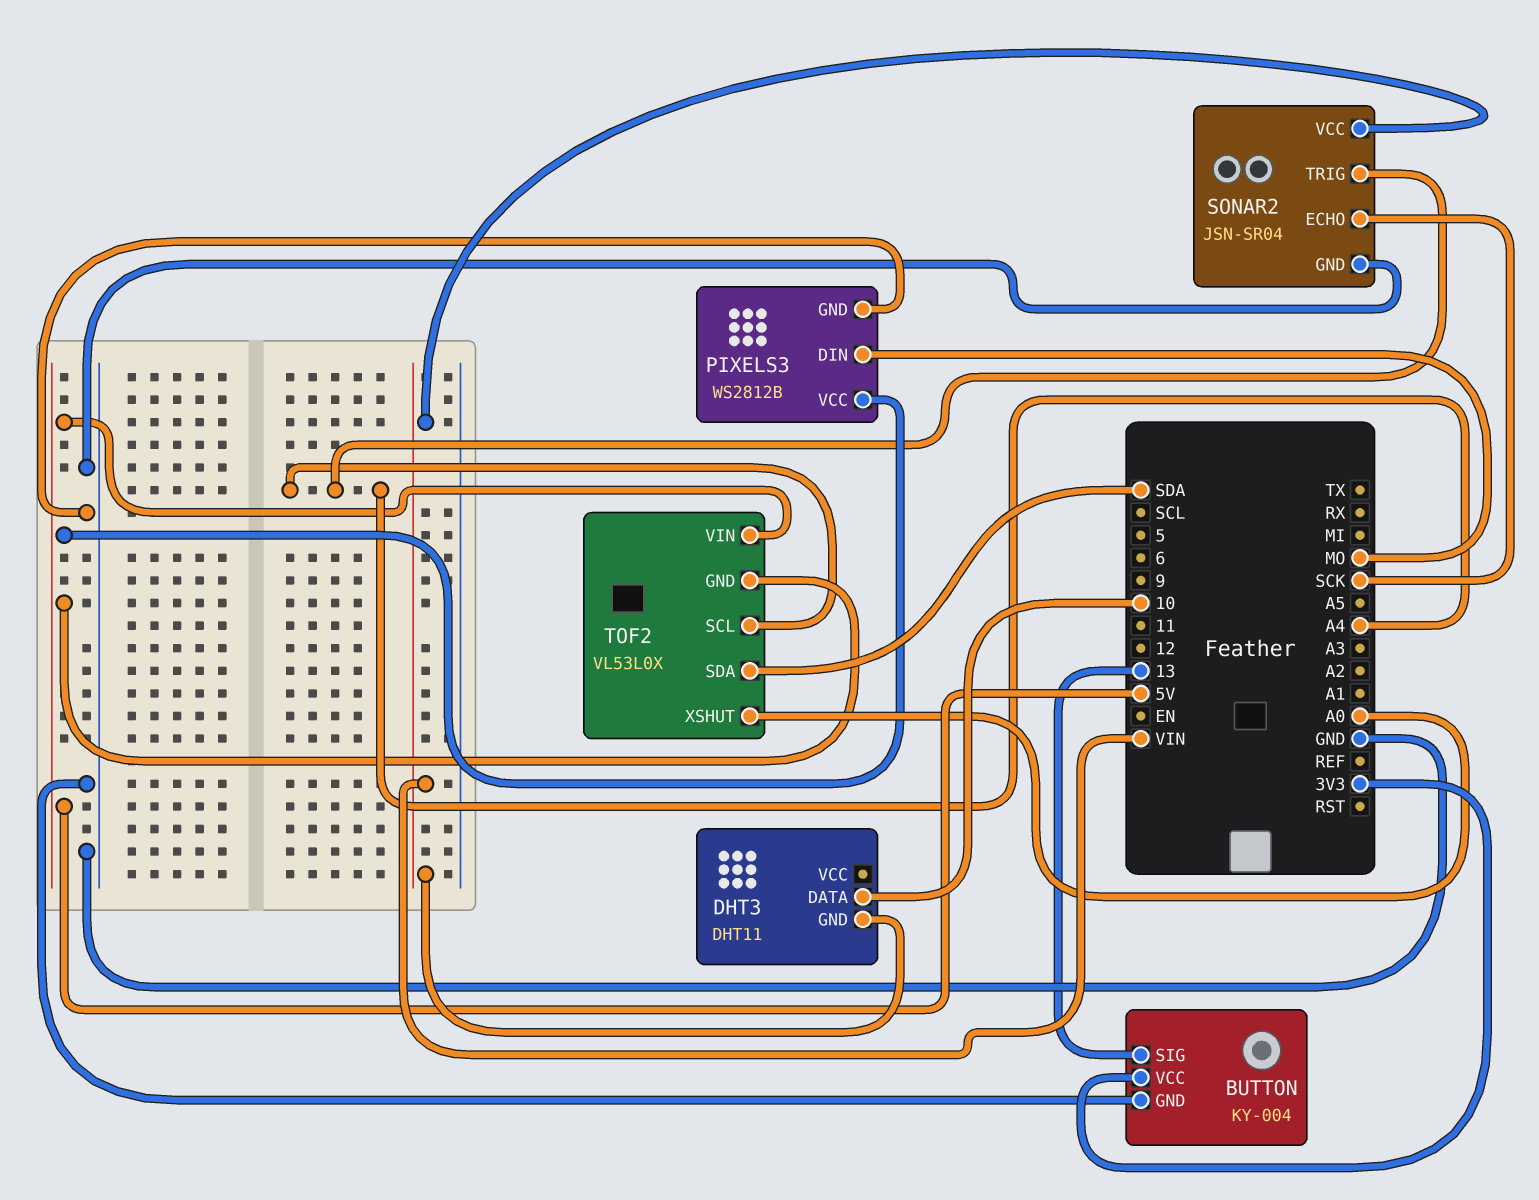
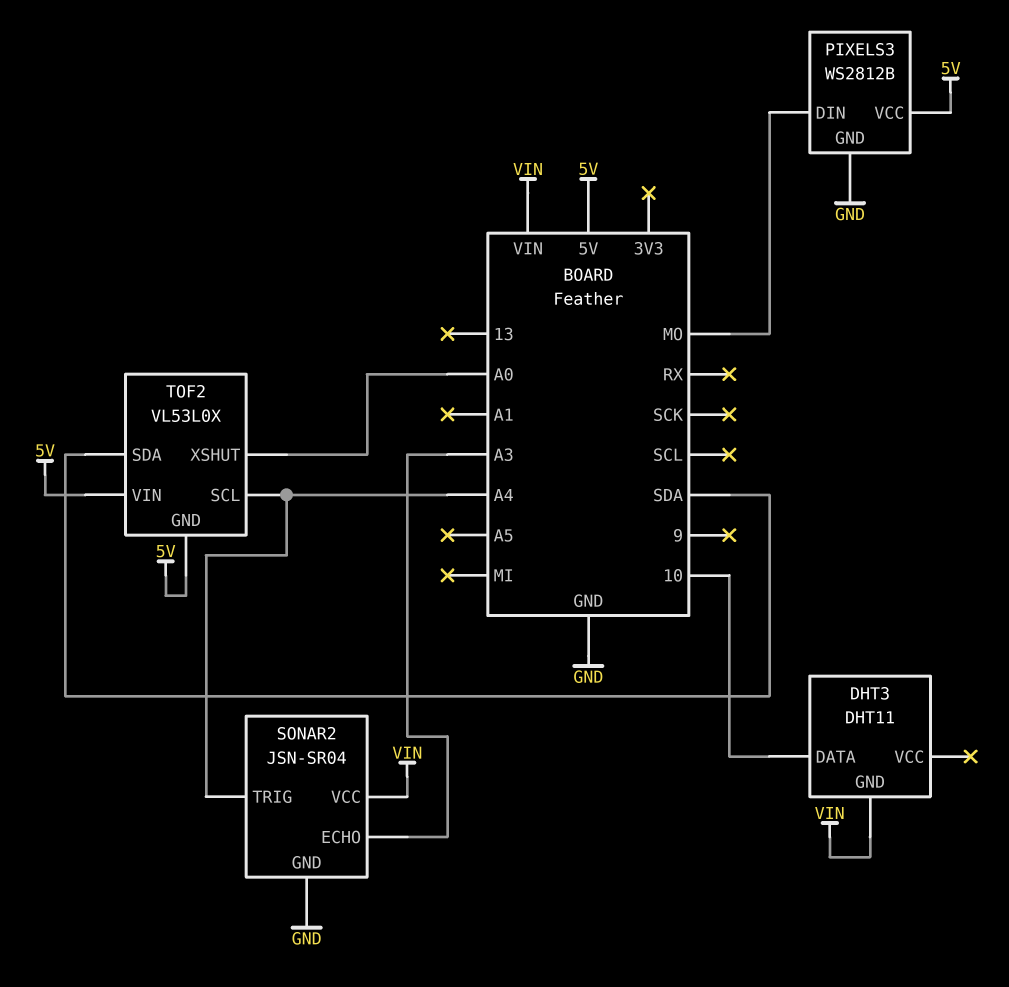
BUTTON: KY-004 -> none
BUTTON pin GND: GND -> none
BUTTON pin SIG: 13 -> none
BUTTON pin VCC: 3V3 -> none
SONAR2 pin ECHO: SCK -> A3

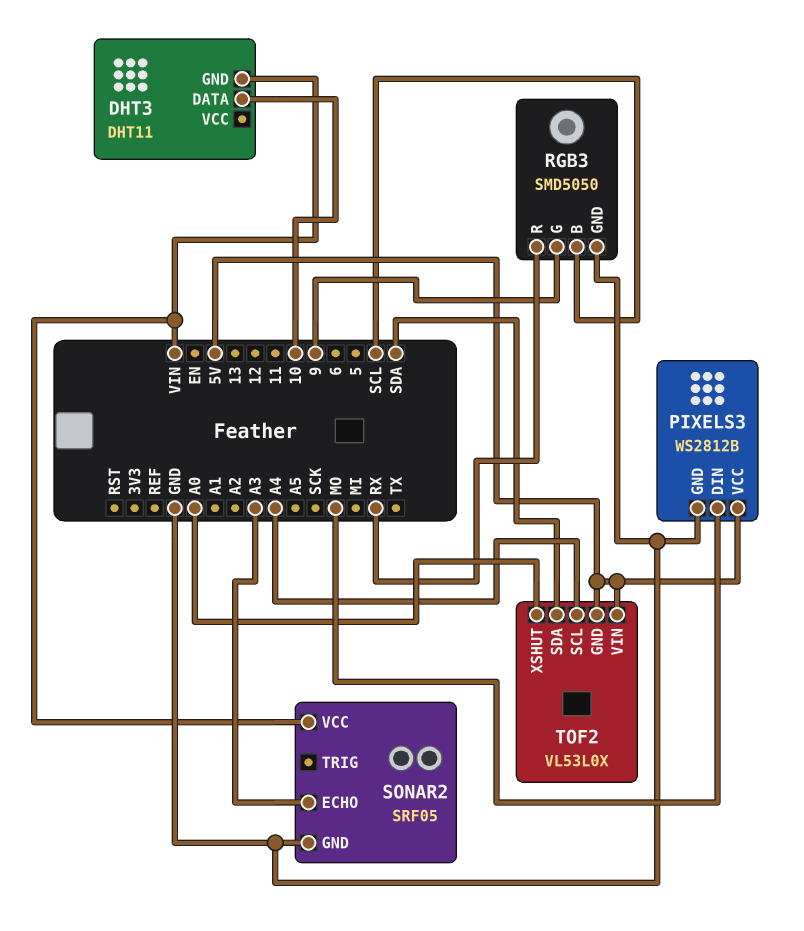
RGB3: none -> SMD5050
RGB3 pin B: none -> SCL
RGB3 pin G: none -> 9
RGB3 pin GND: none -> GND
RGB3 pin R: none -> RX
SONAR2: JSN-SR04 -> SRF05
SONAR2 pin TRIG: A4 -> none

